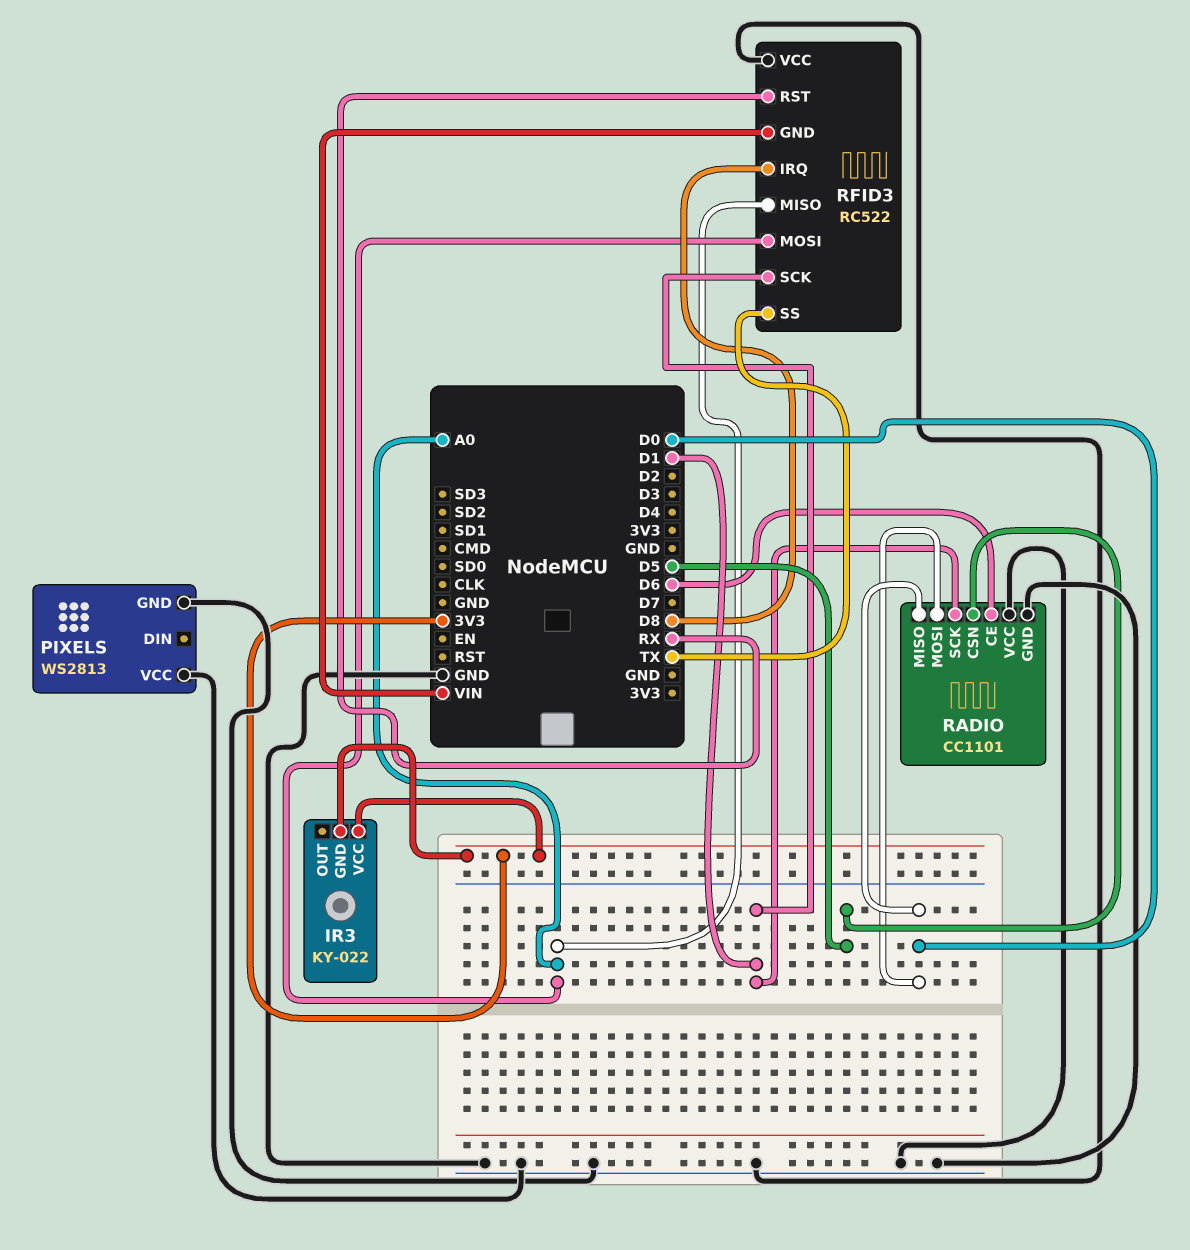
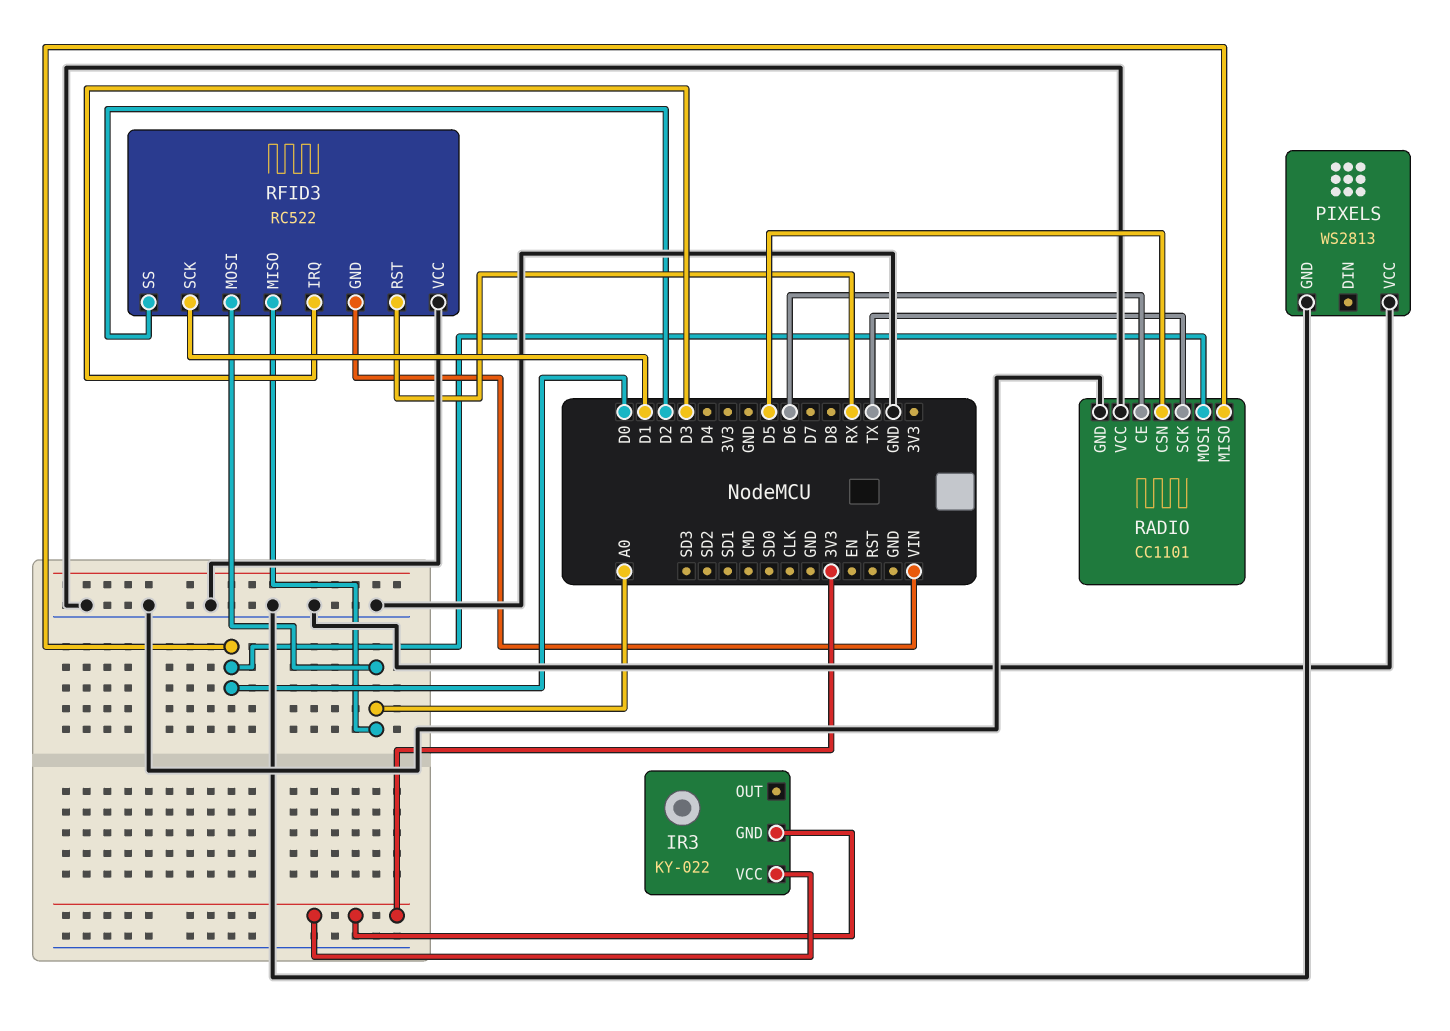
RADIO pin SCK: D1 -> TX
RFID3 pin IRQ: D8 -> D3
RFID3 pin SS: TX -> D2

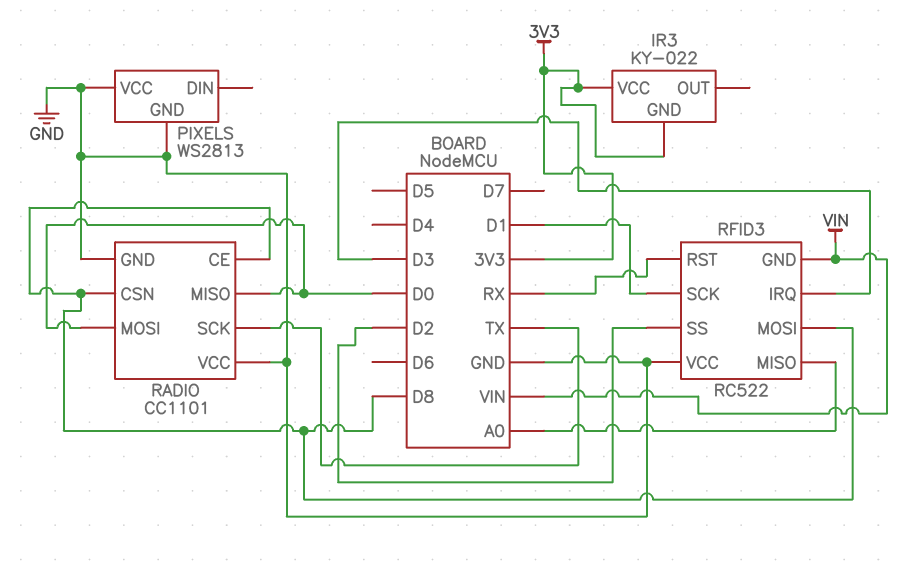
RADIO pin CE: D6 -> D8
RADIO pin CSN: D5 -> D8
RFID3 pin MOSI: A0 -> D8

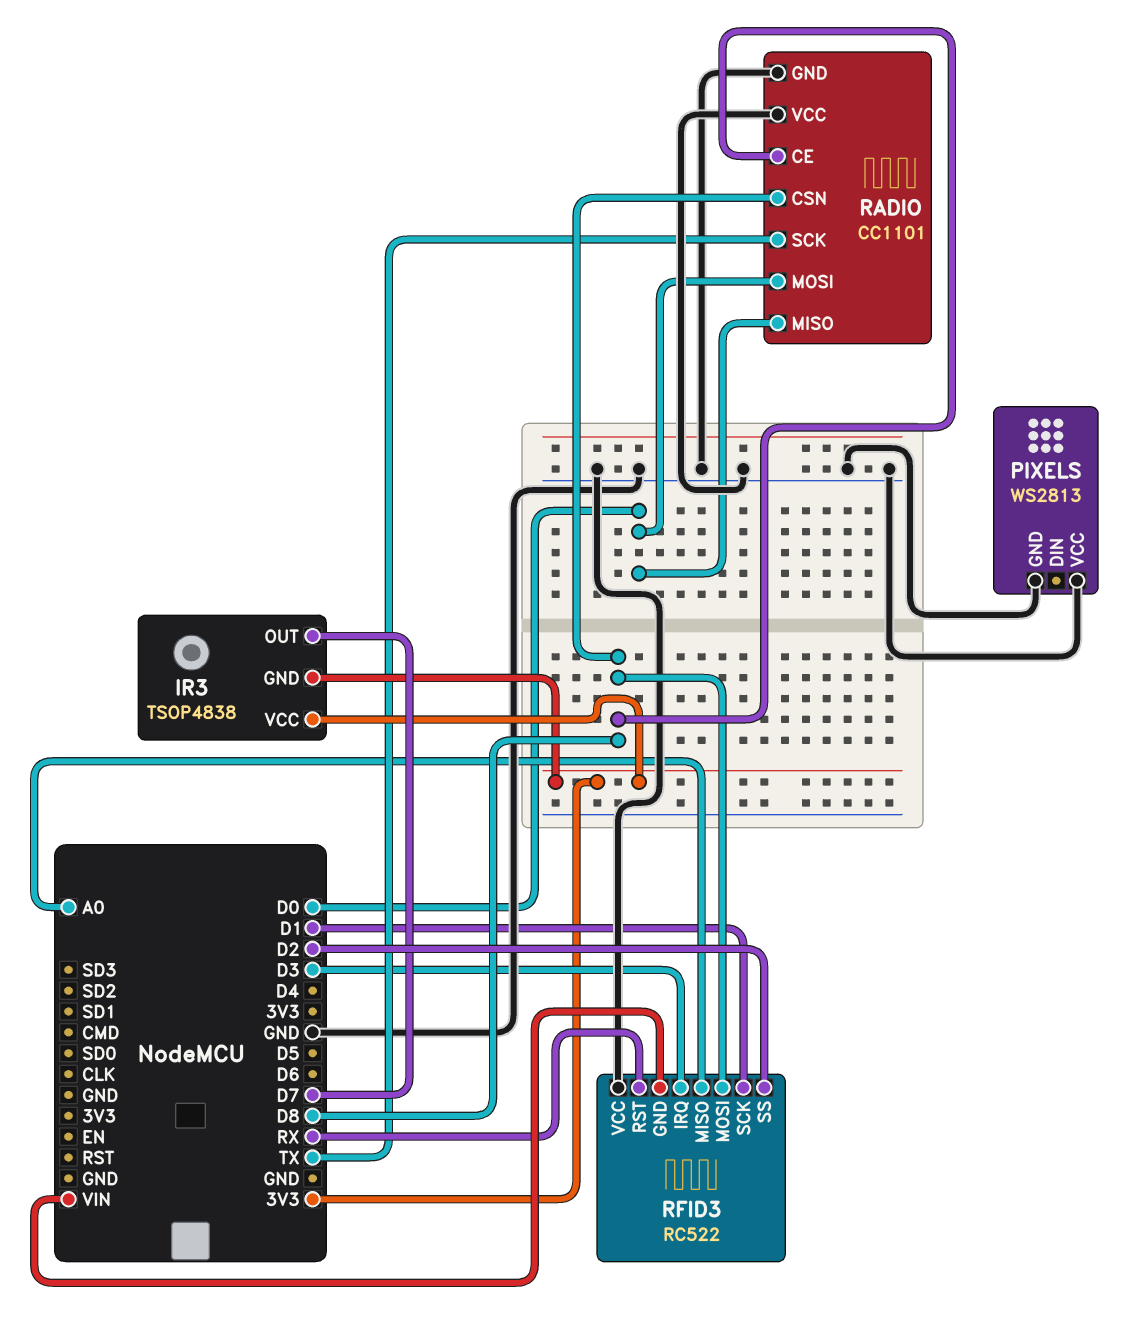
IR3: KY-022 -> TSOP4838
IR3 pin OUT: none -> D7

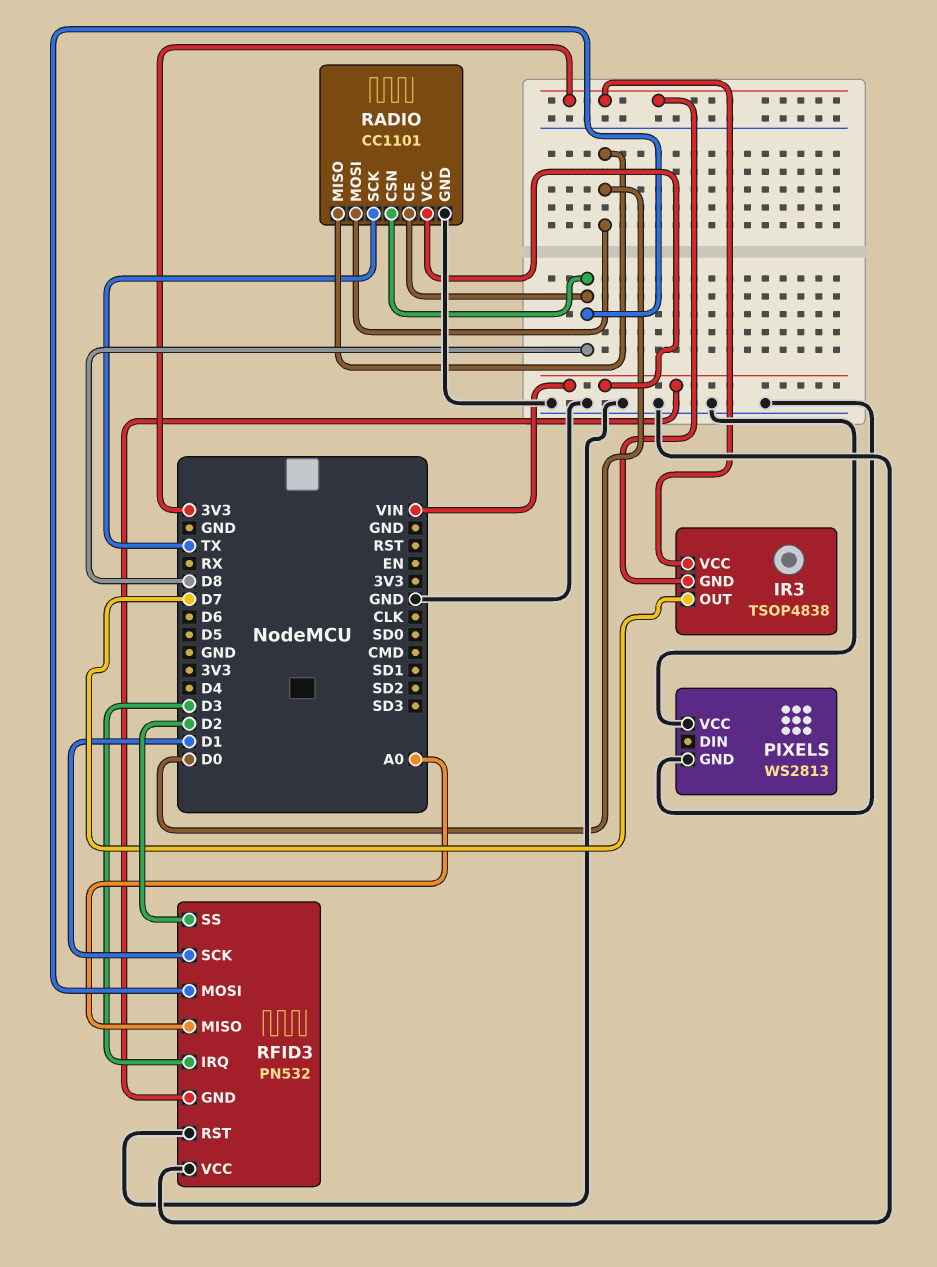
RADIO pin VCC: GND -> VIN
RFID3: RC522 -> PN532
RFID3 pin RST: RX -> GND

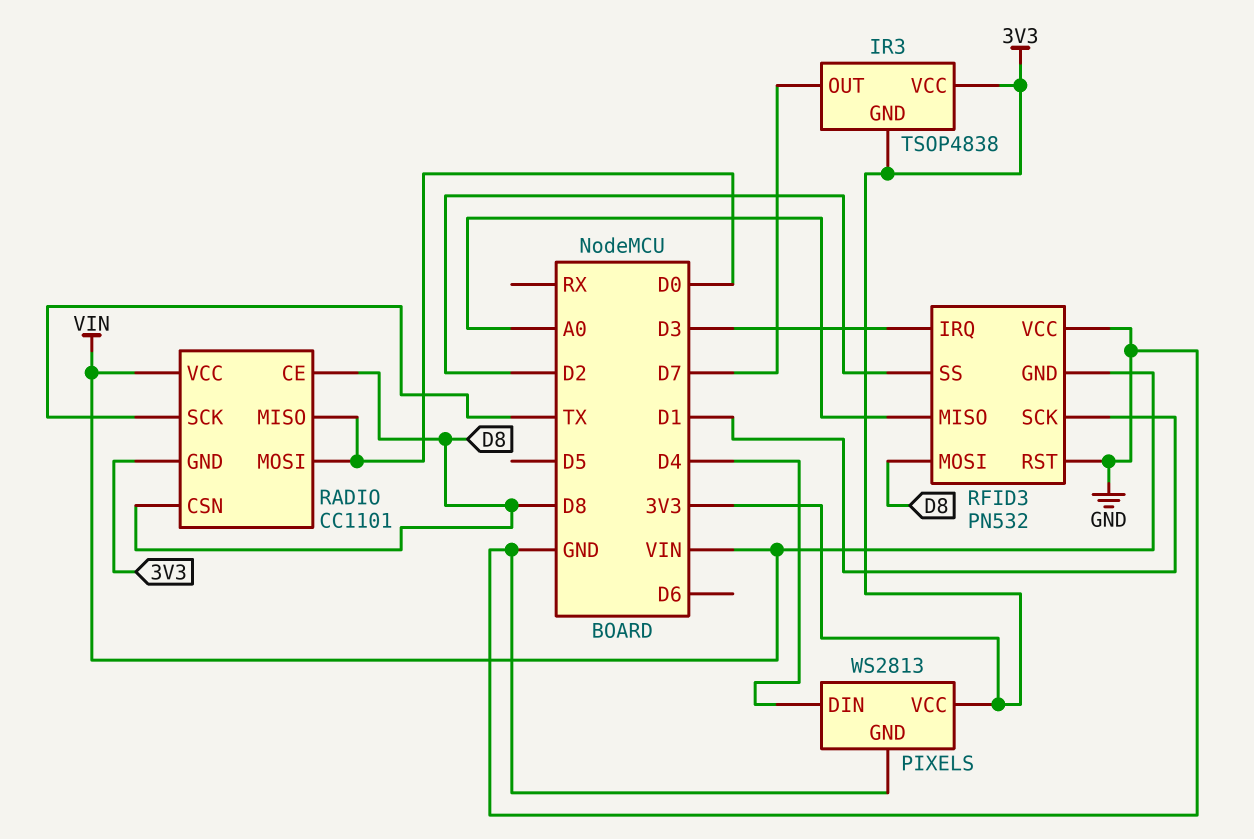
PIXELS pin DIN: none -> D4
PIXELS pin VCC: GND -> 3V3
RADIO pin GND: GND -> 3V3

